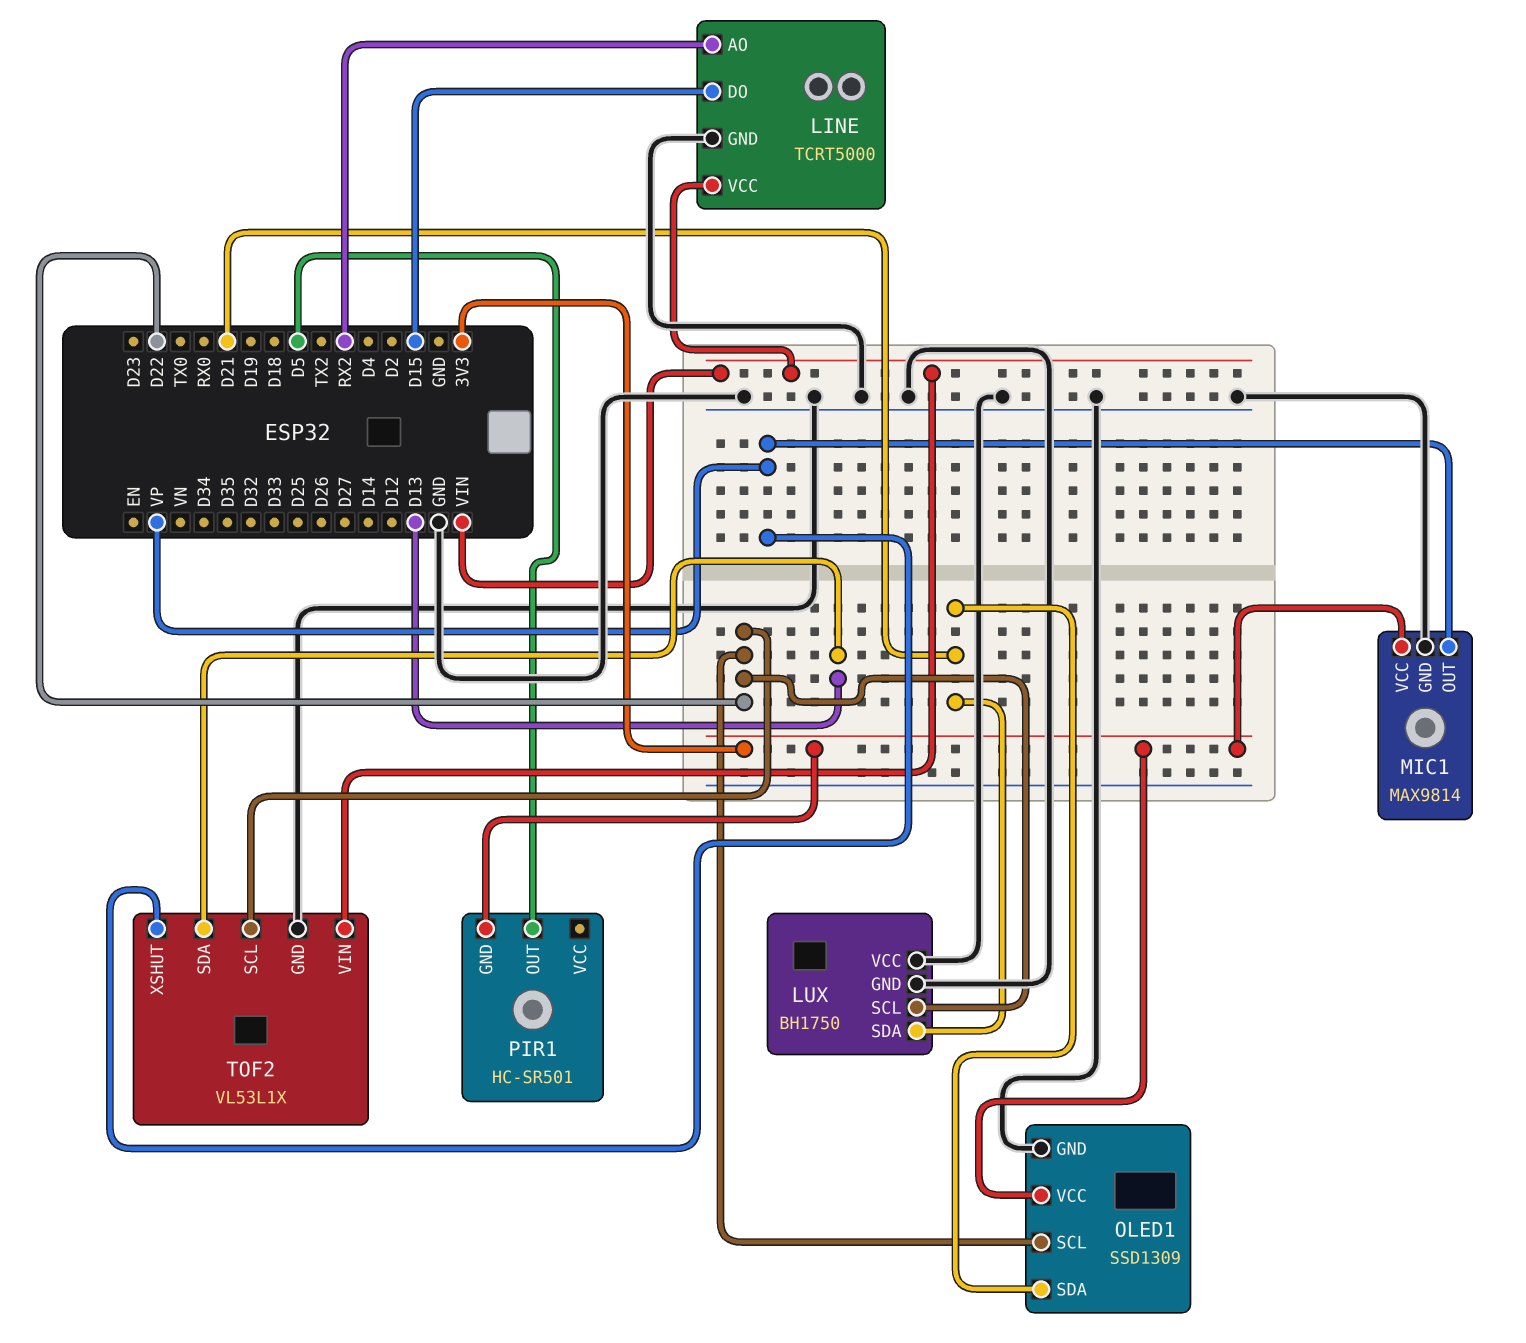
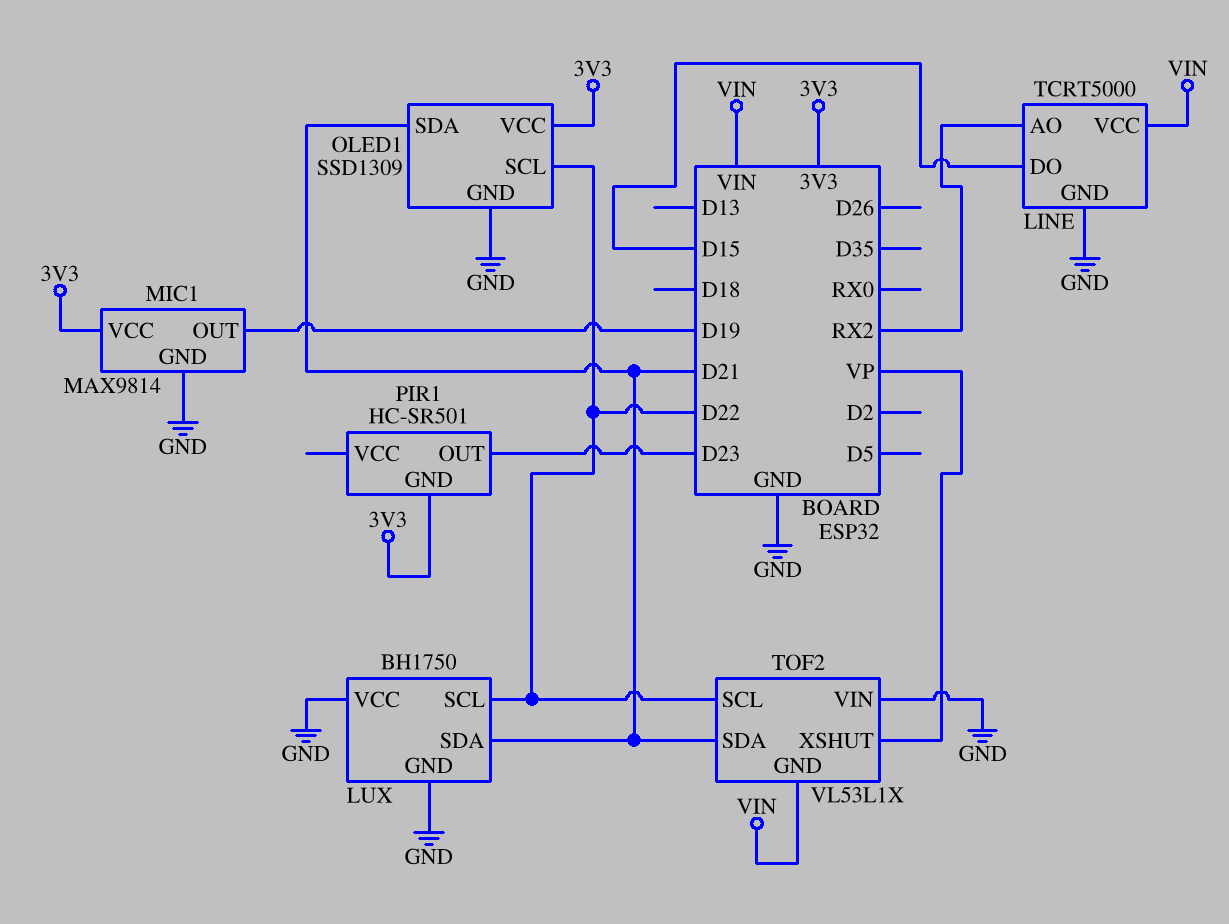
MIC1 pin OUT: VP -> D19
PIR1 pin OUT: D5 -> D23
TOF2 pin GND: GND -> VIN
TOF2 pin SDA: D13 -> D21
TOF2 pin VIN: VIN -> GND

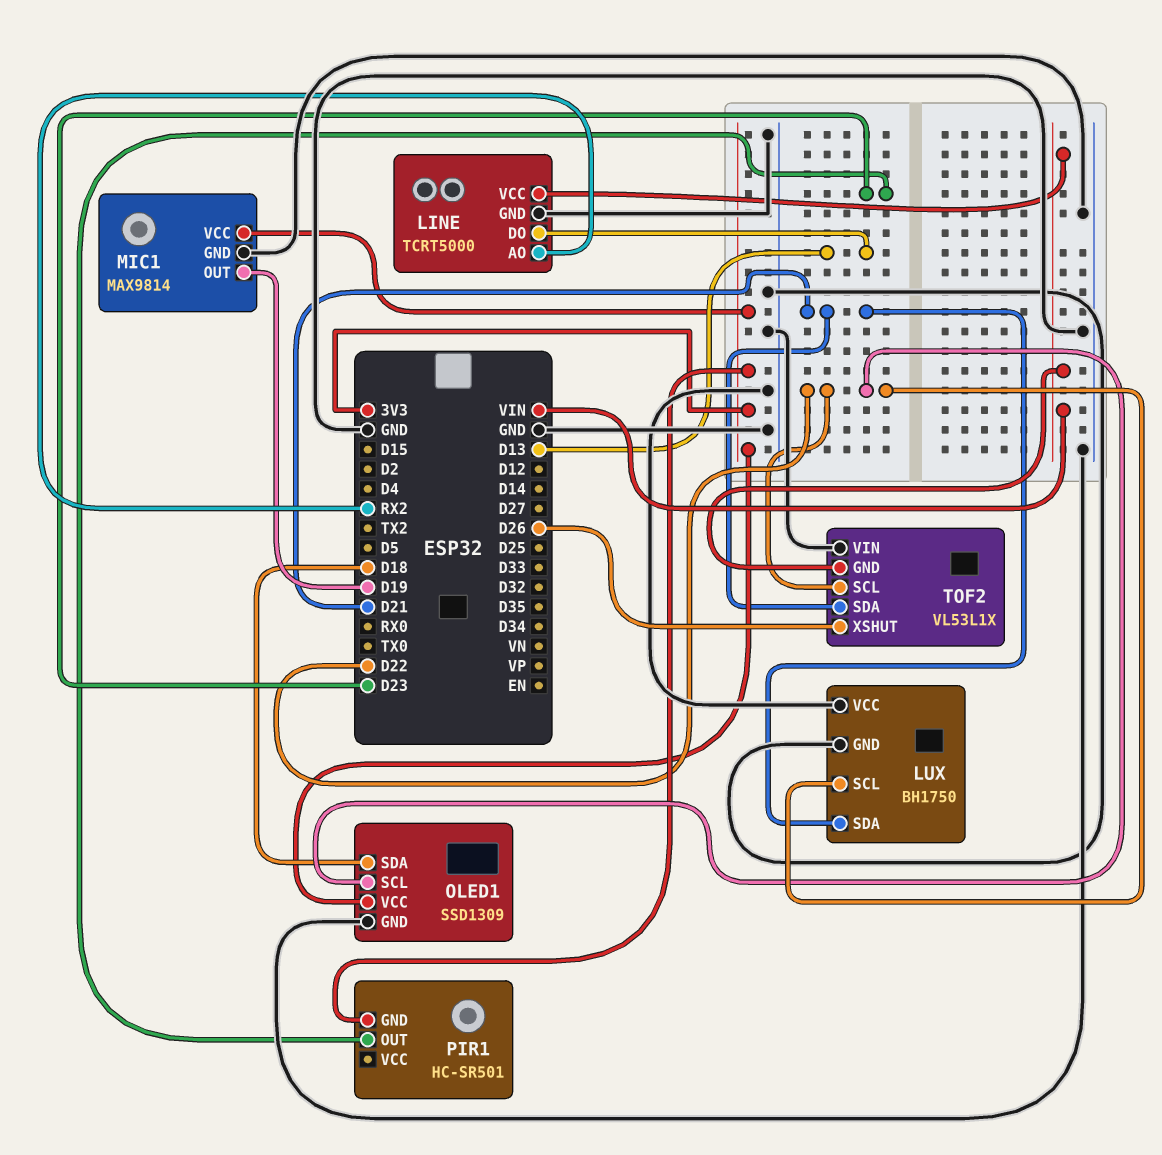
LINE pin DO: D15 -> D13
OLED1 pin SDA: D21 -> D18
TOF2 pin XSHUT: VP -> D26

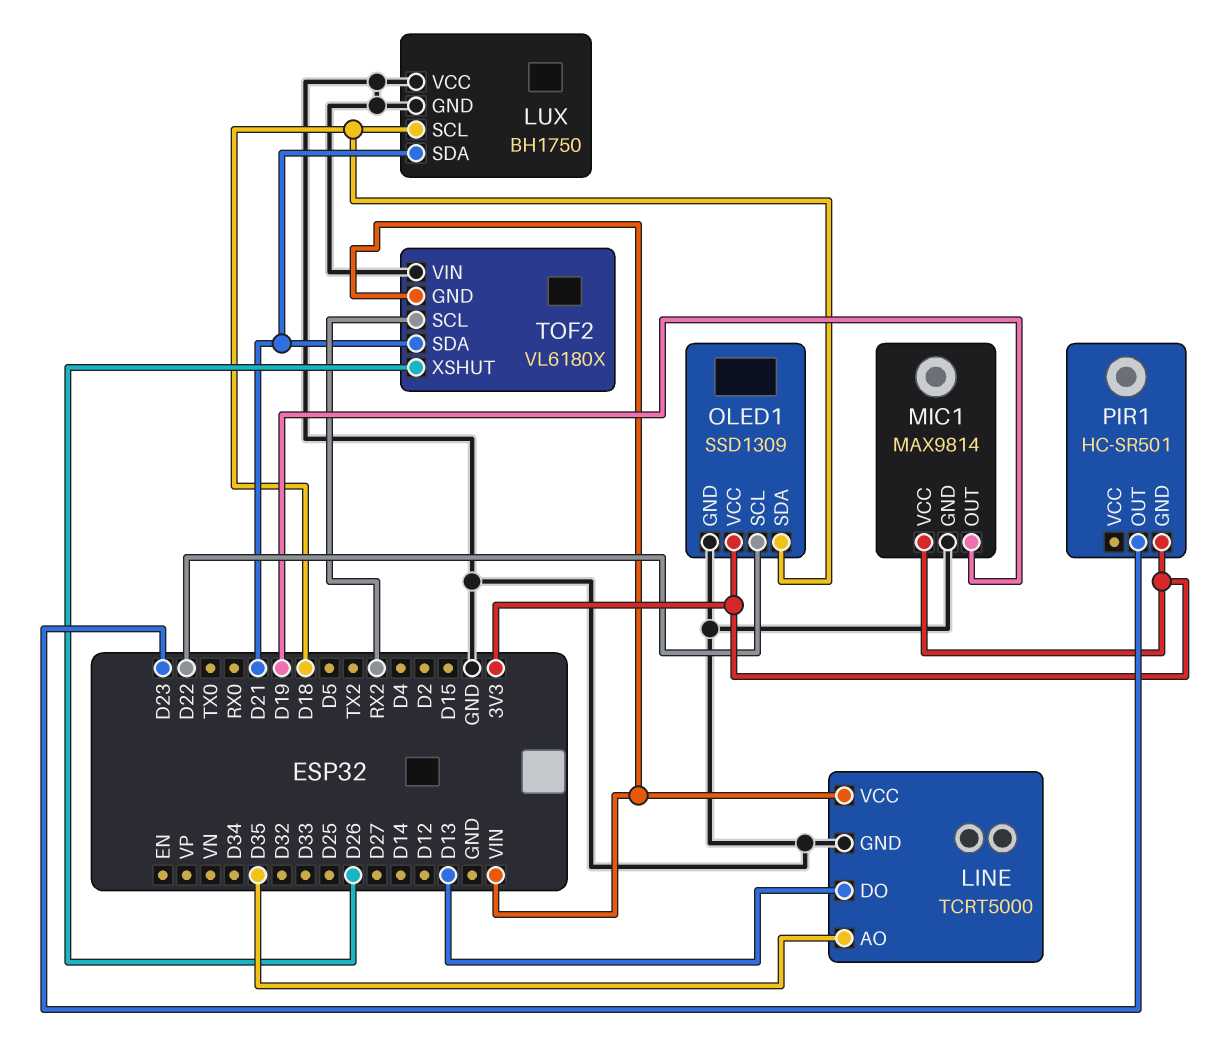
LINE pin AO: RX2 -> D35
LUX pin SCL: D22 -> D18
TOF2: VL53L1X -> VL6180X
TOF2 pin SCL: D22 -> RX2

